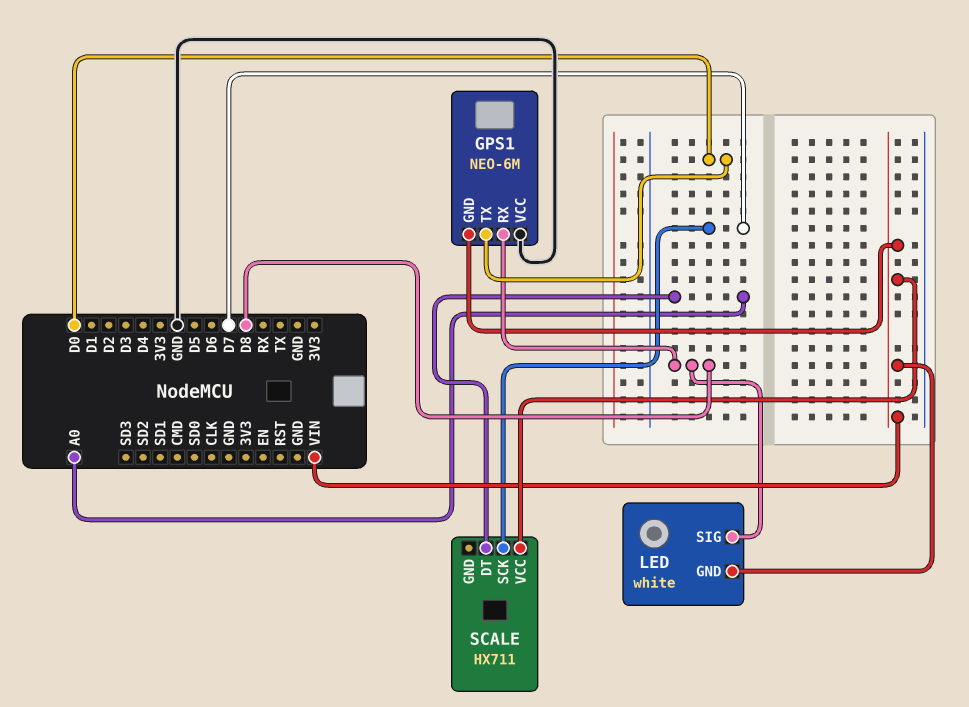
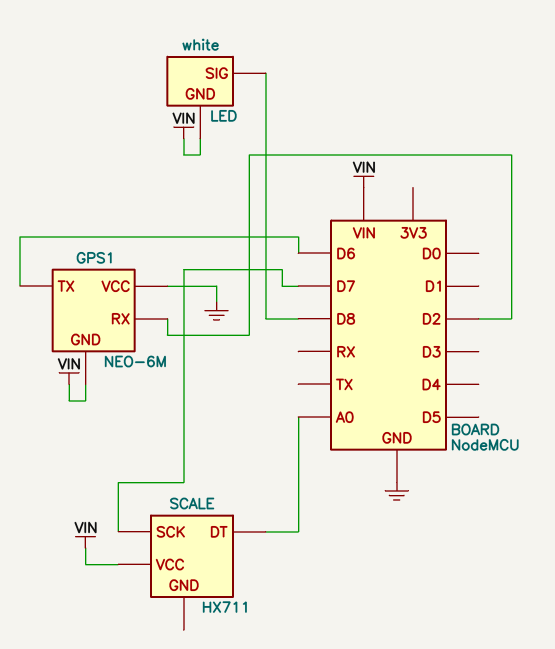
GPS1 pin RX: D8 -> D2
GPS1 pin TX: D0 -> D6

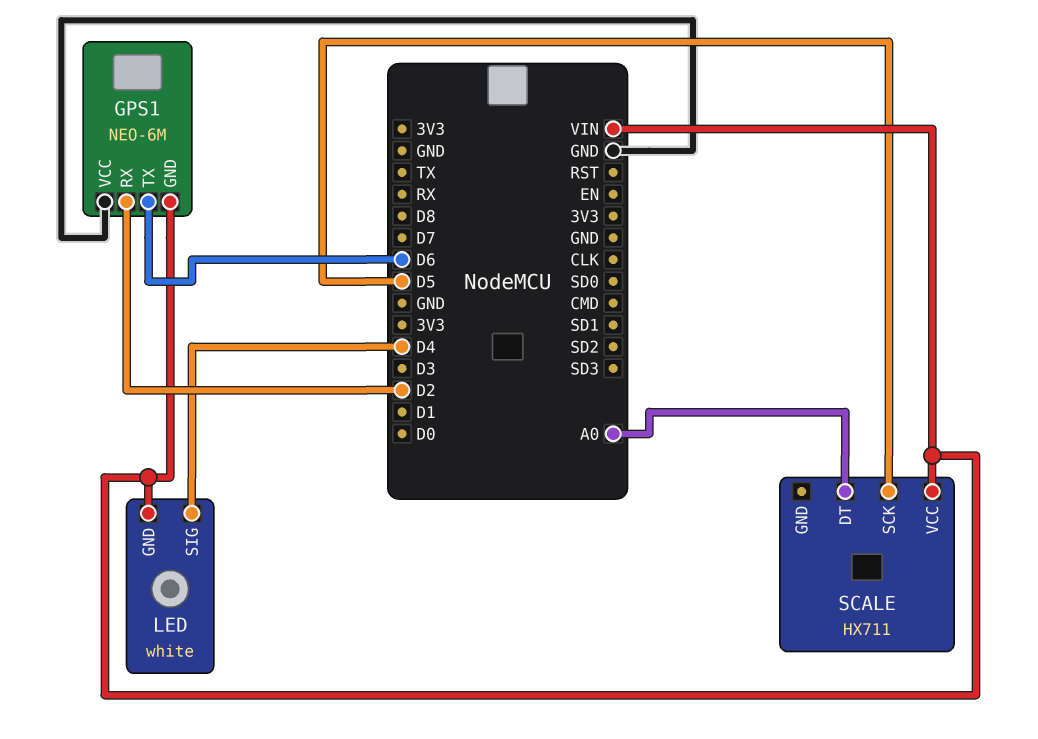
LED pin SIG: D8 -> D4
SCALE pin SCK: D7 -> D5

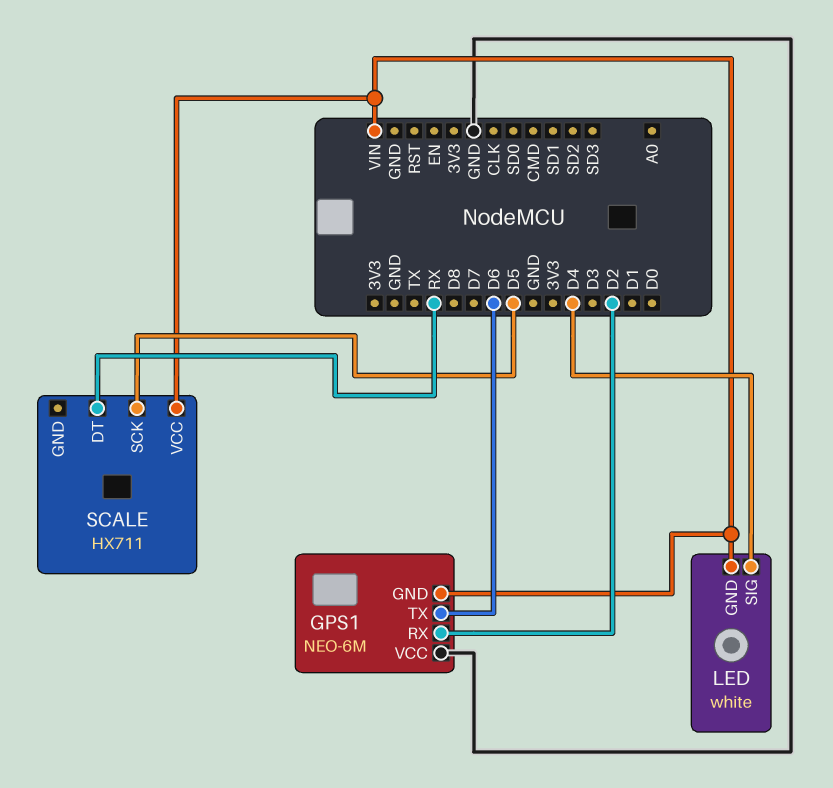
SCALE pin DT: A0 -> RX

